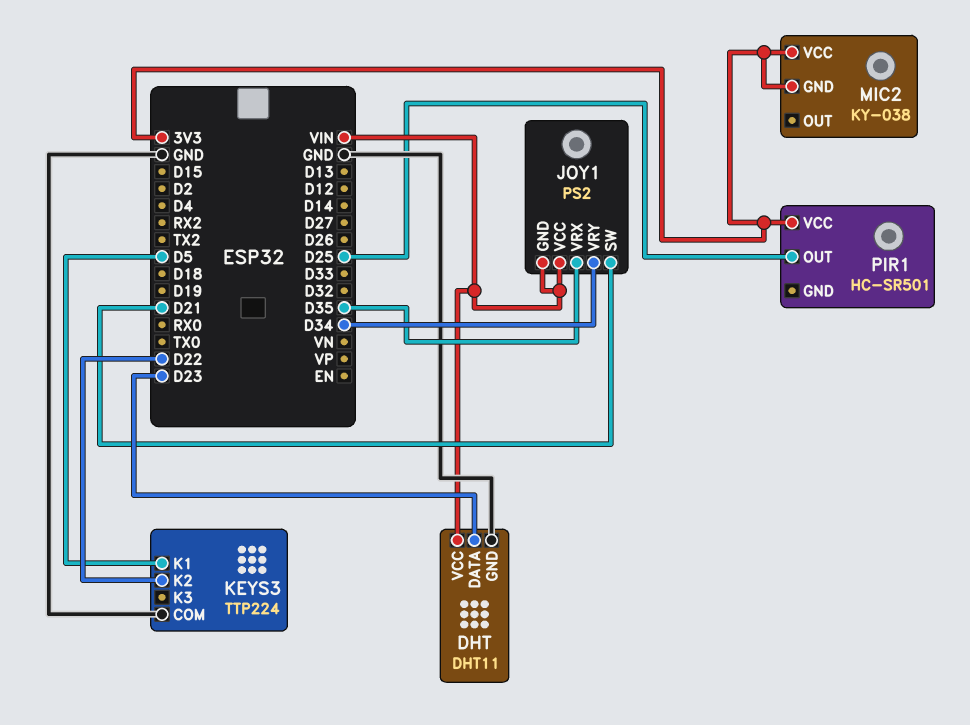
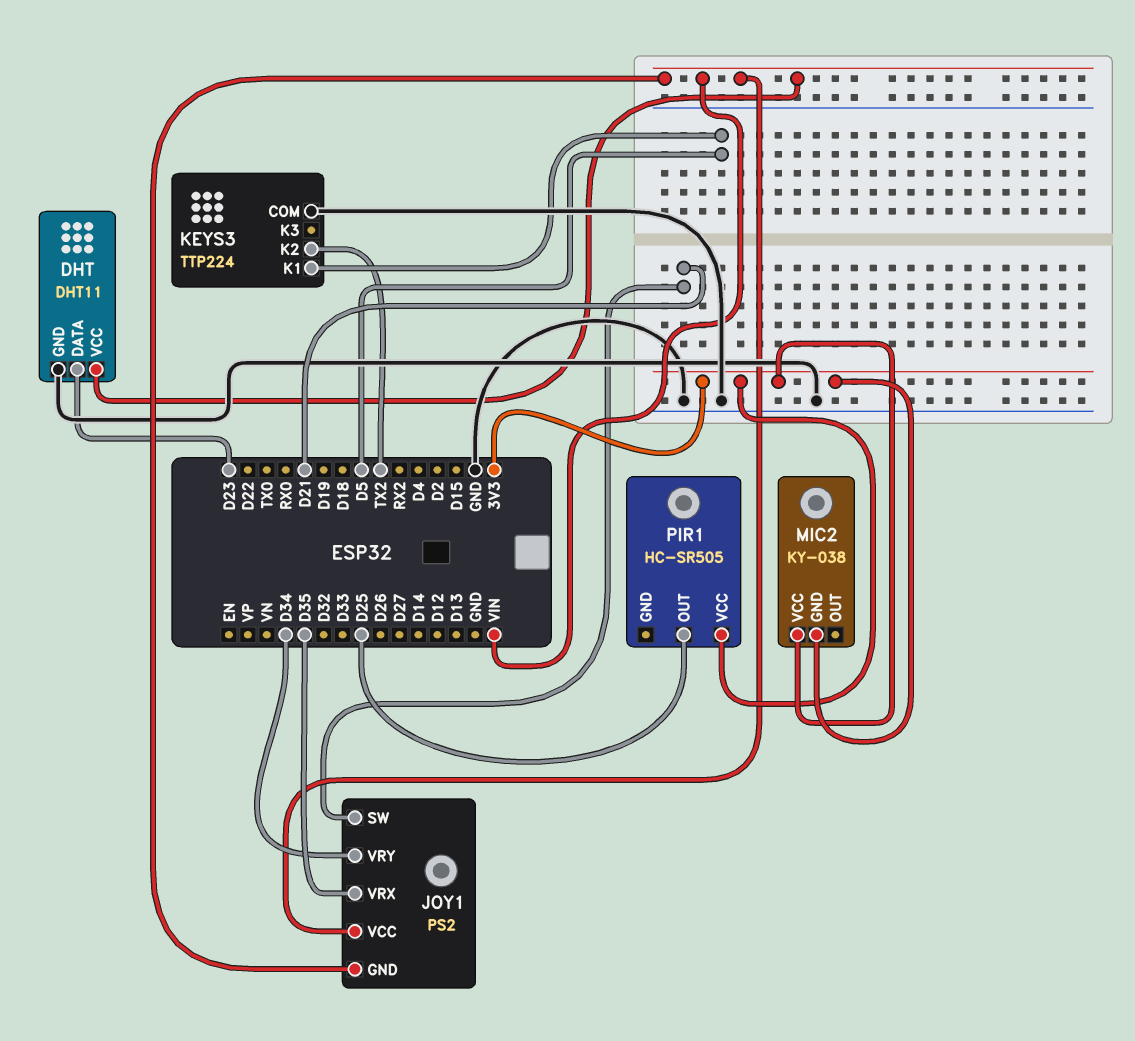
KEYS3 pin K2: D22 -> TX2
PIR1: HC-SR501 -> HC-SR505

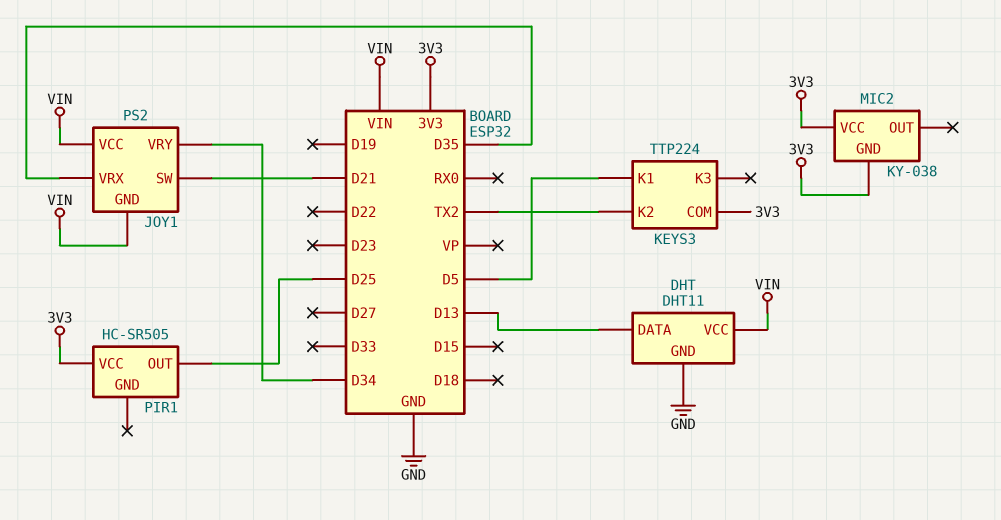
DHT pin DATA: D23 -> D13
KEYS3 pin COM: GND -> 3V3

